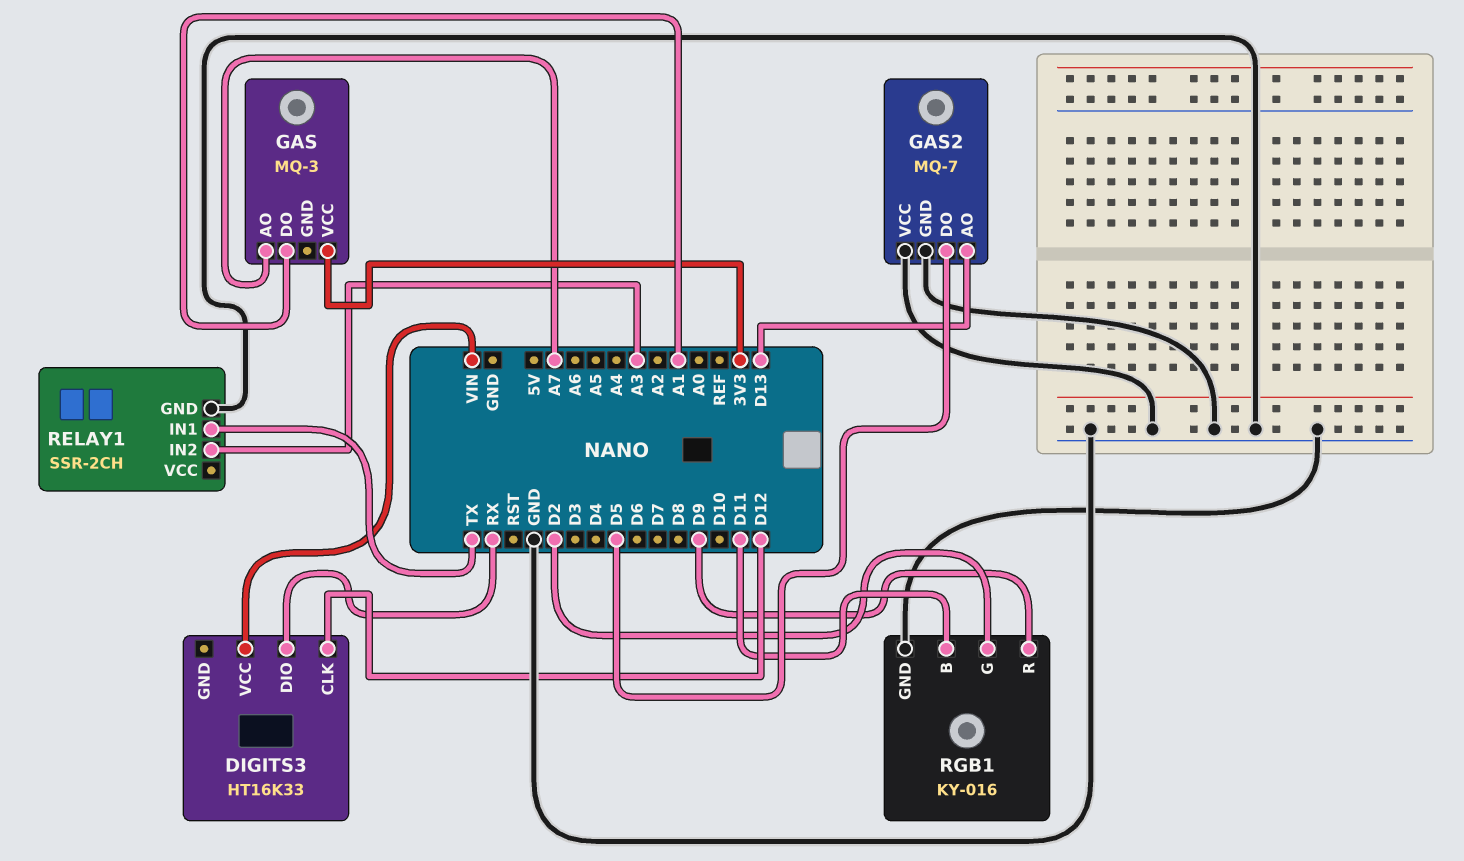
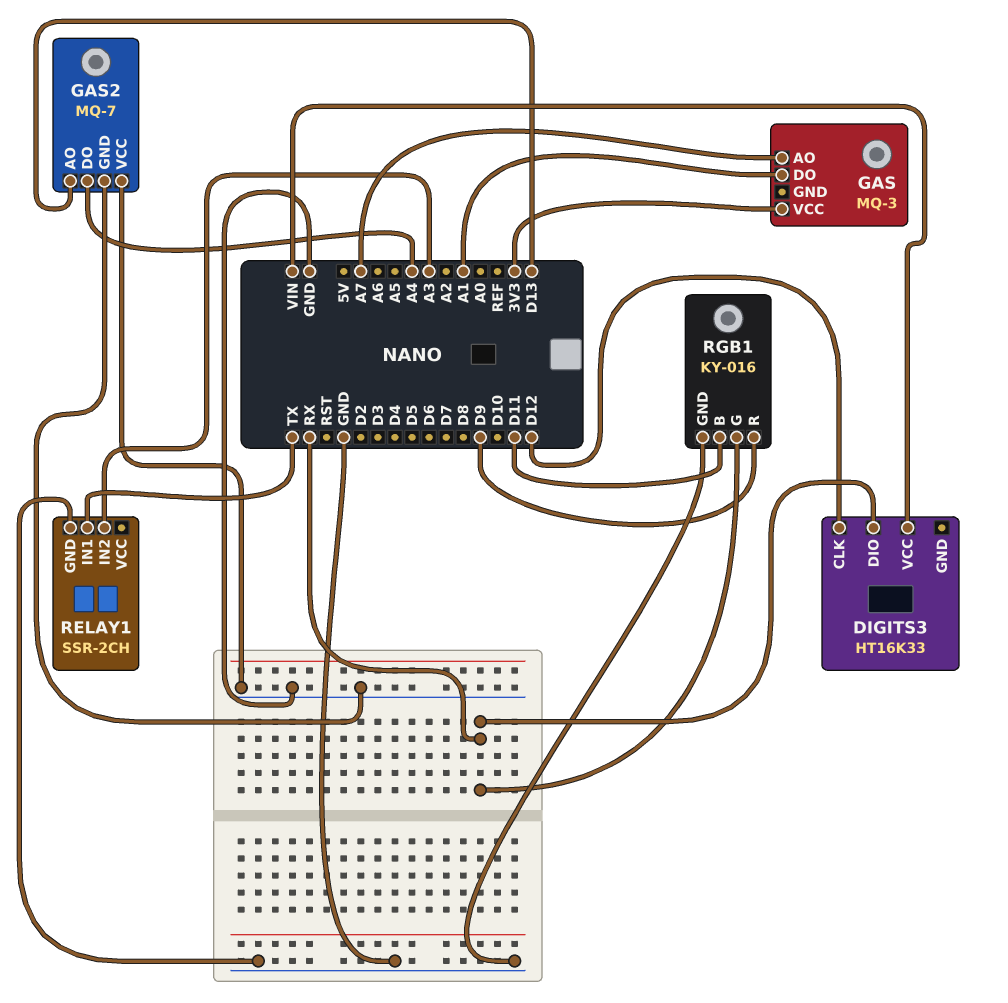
GAS2 pin DO: D5 -> A4
RGB1 pin G: D2 -> RX

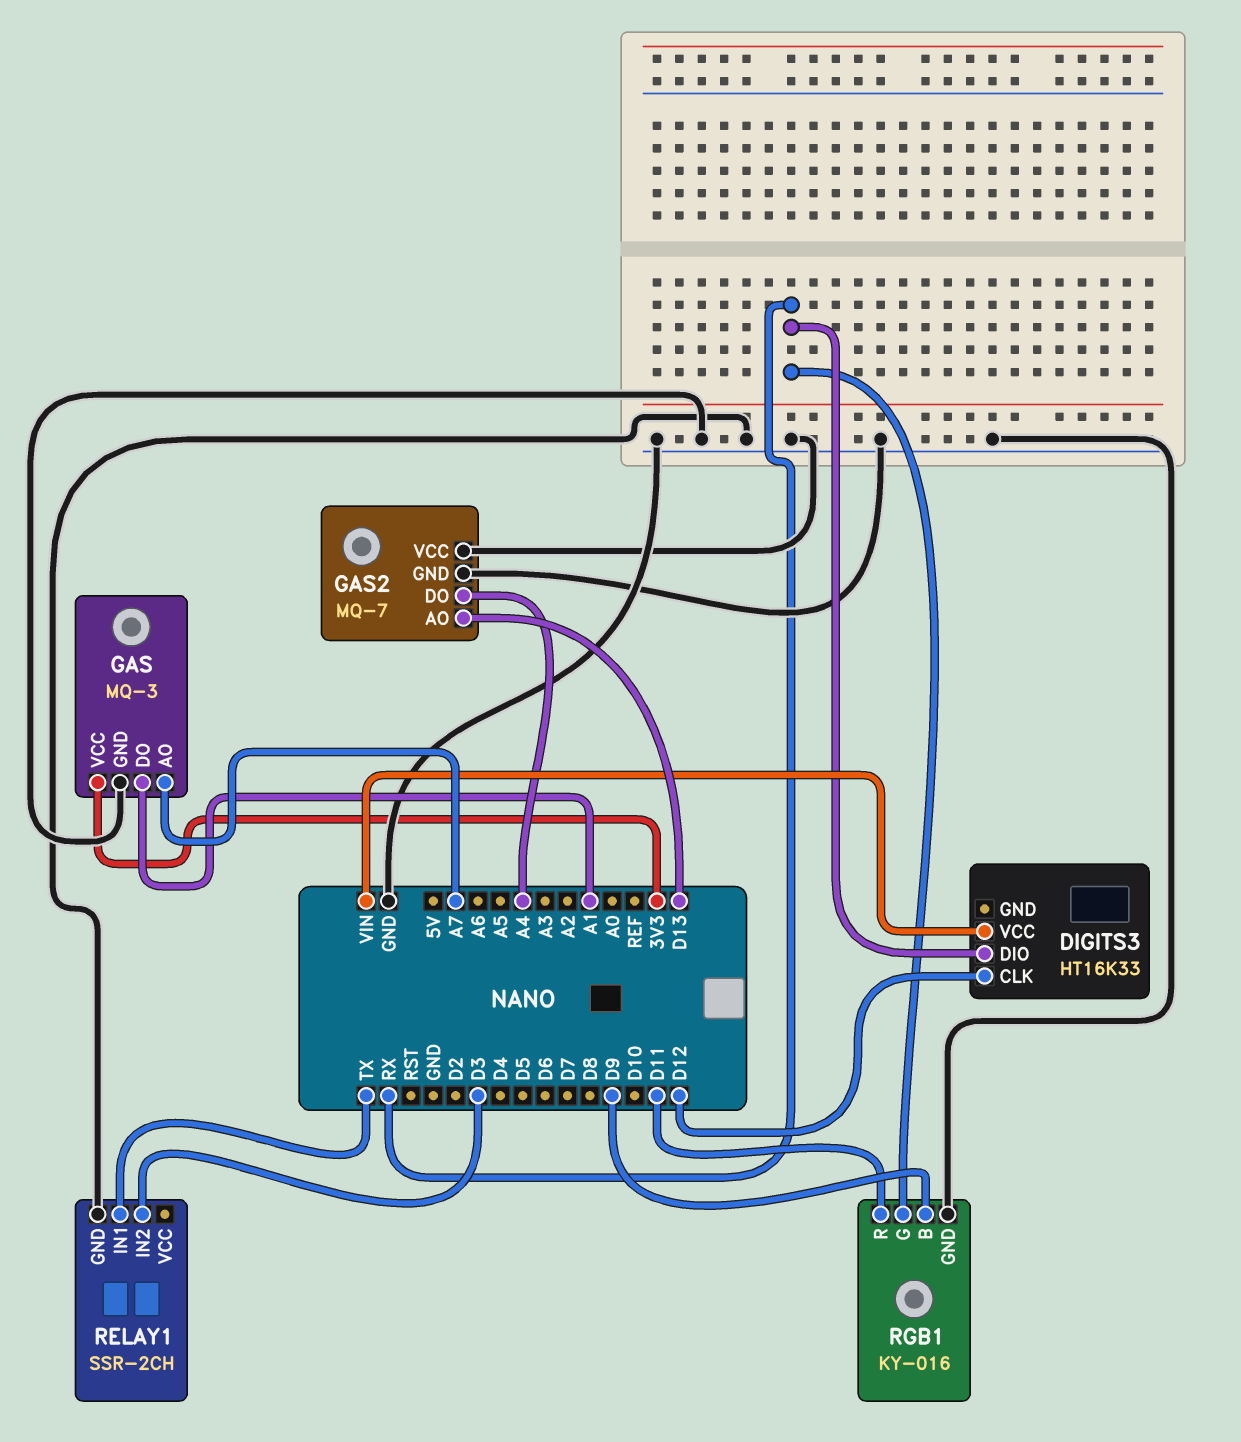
GAS pin GND: none -> GND
RELAY1 pin IN2: A3 -> D3
RGB1 pin B: D11 -> D9
RGB1 pin R: D9 -> D11

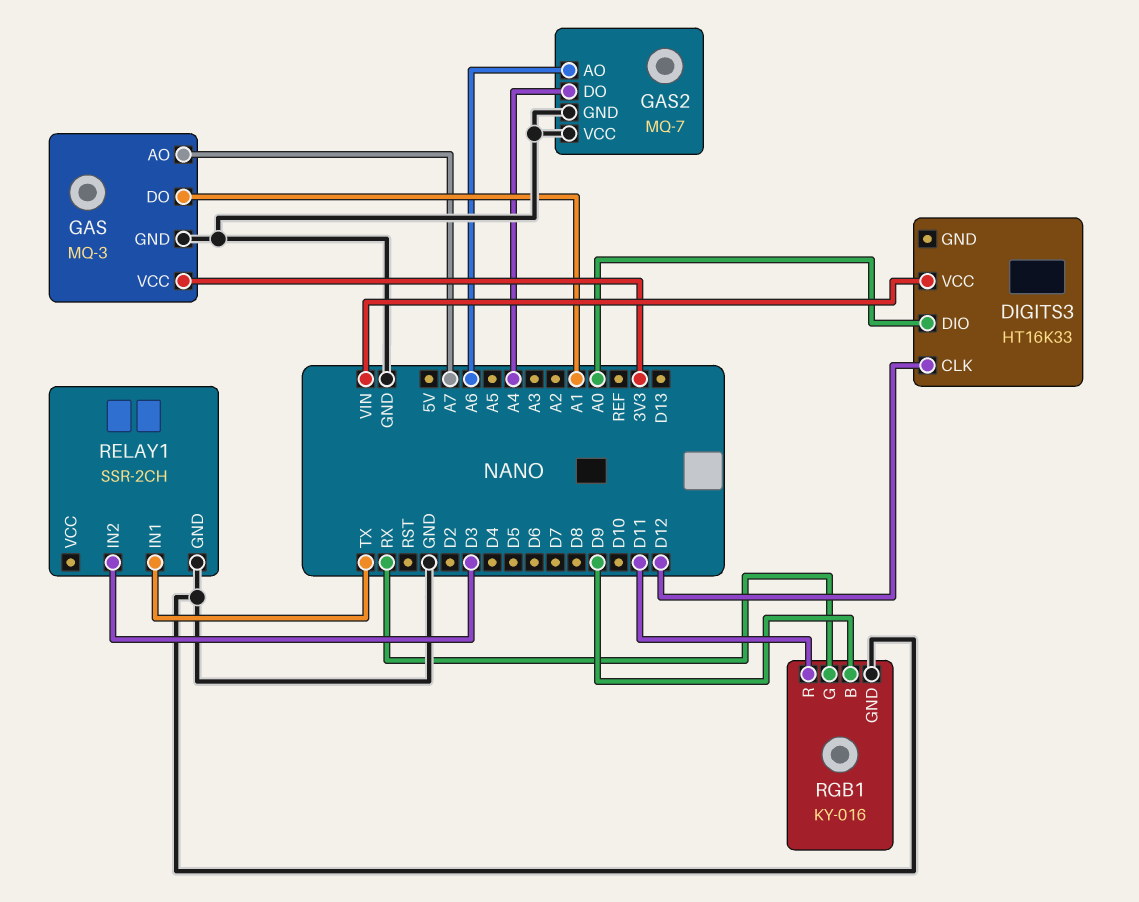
DIGITS3 pin DIO: RX -> A0
GAS2 pin AO: D13 -> A6

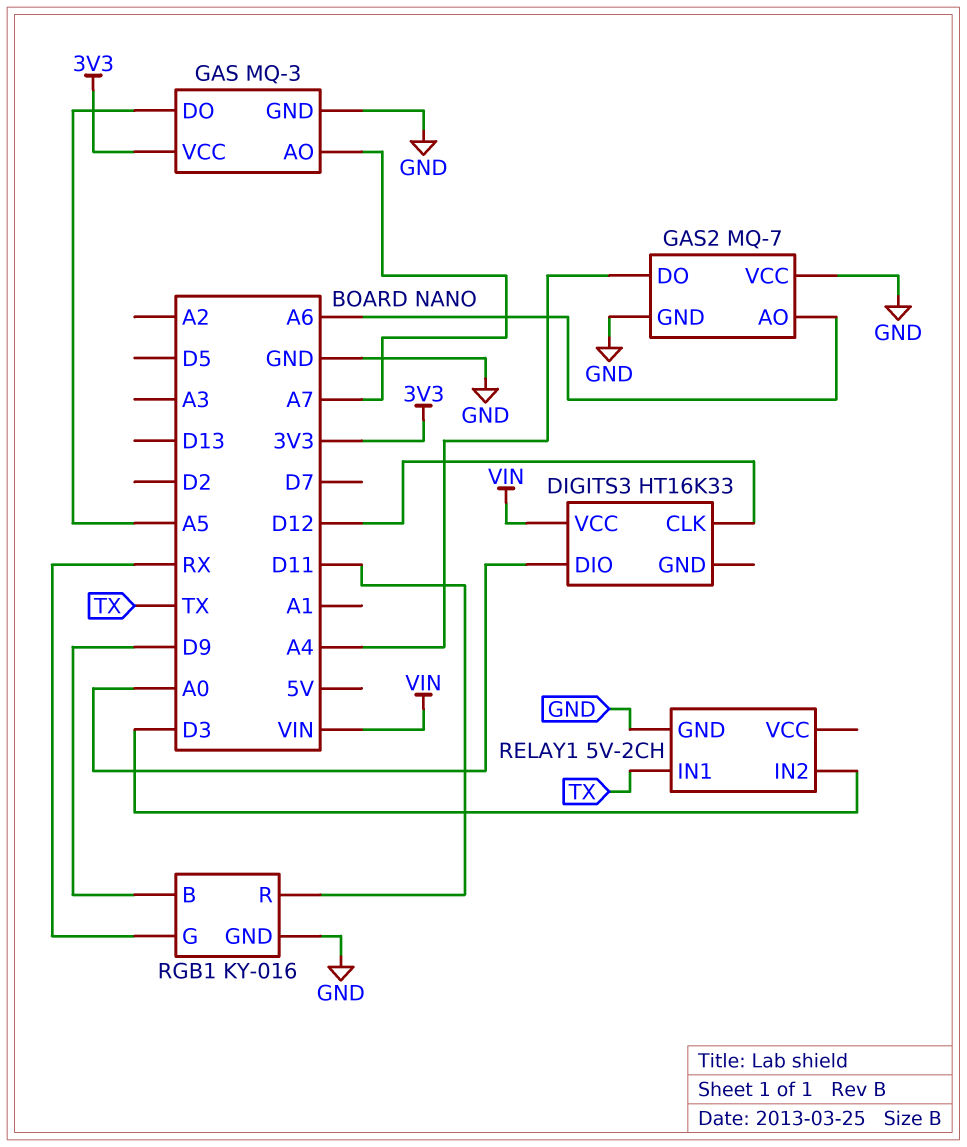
GAS pin DO: A1 -> A5
RELAY1: SSR-2CH -> 5V-2CH

